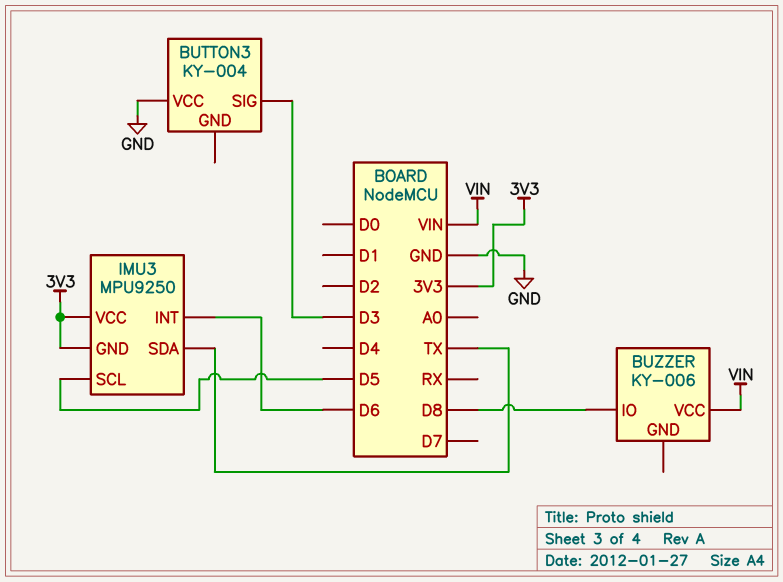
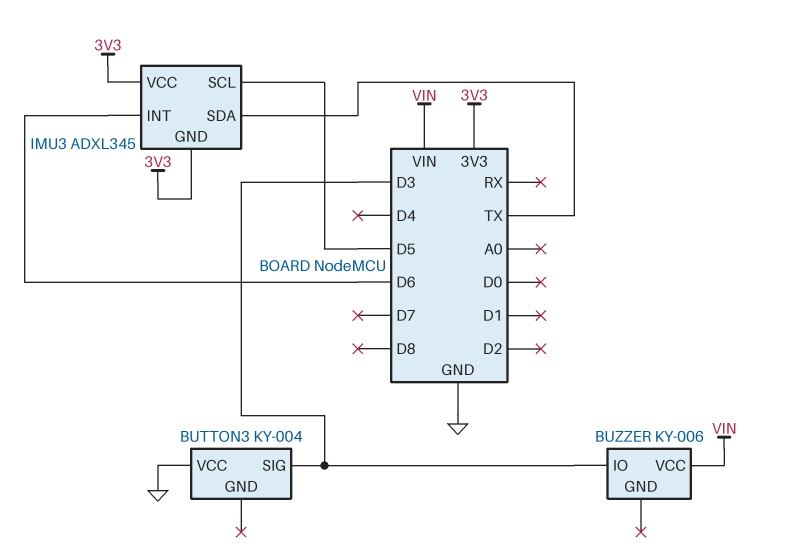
BUZZER pin IO: D8 -> D3
IMU3: MPU9250 -> ADXL345

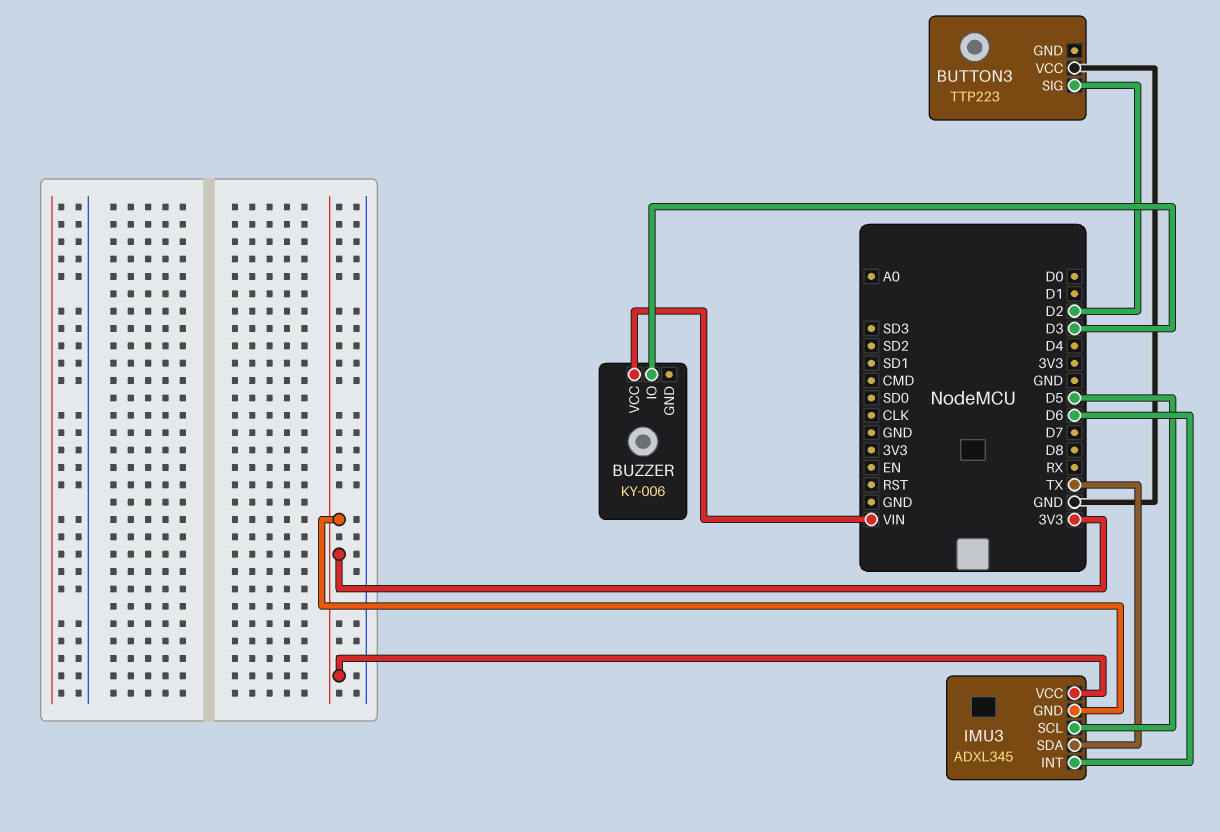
BUTTON3: KY-004 -> TTP223
BUTTON3 pin SIG: D3 -> D2

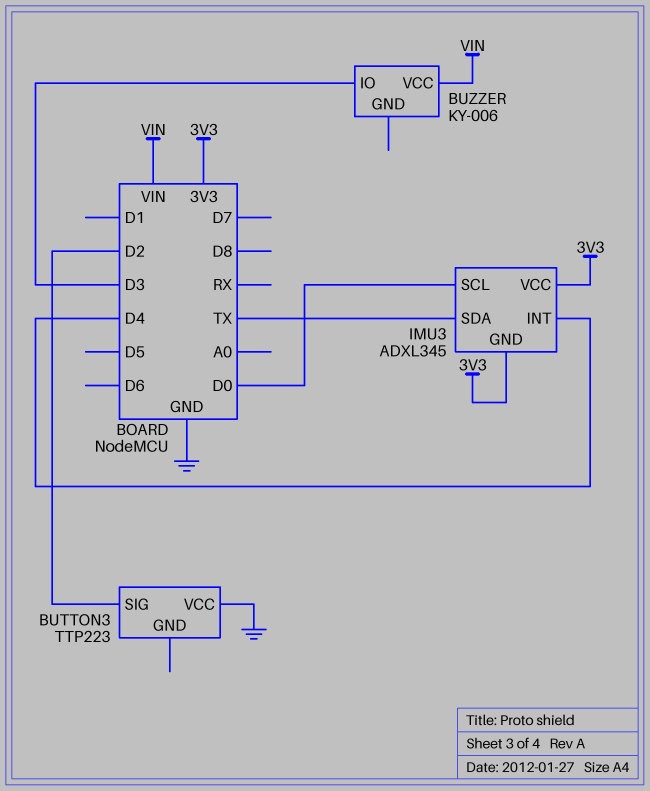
IMU3 pin INT: D6 -> D4
IMU3 pin SCL: D5 -> D0

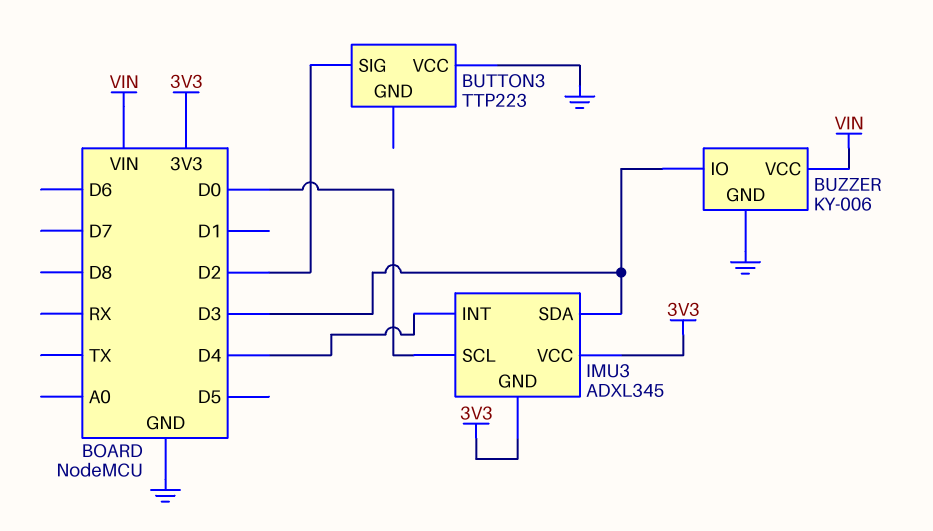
BUZZER pin GND: none -> GND
IMU3 pin SDA: TX -> D3

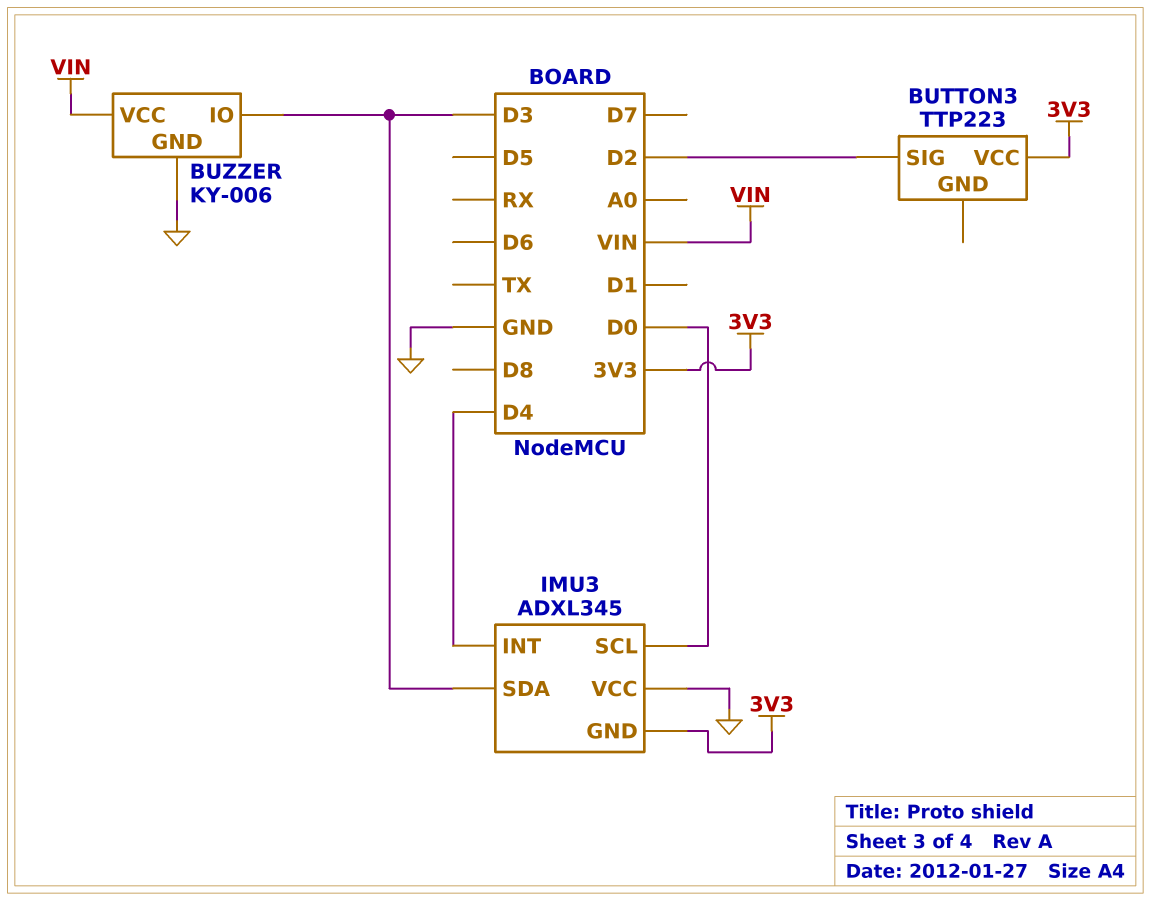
BUTTON3 pin VCC: GND -> 3V3
IMU3 pin VCC: 3V3 -> GND

